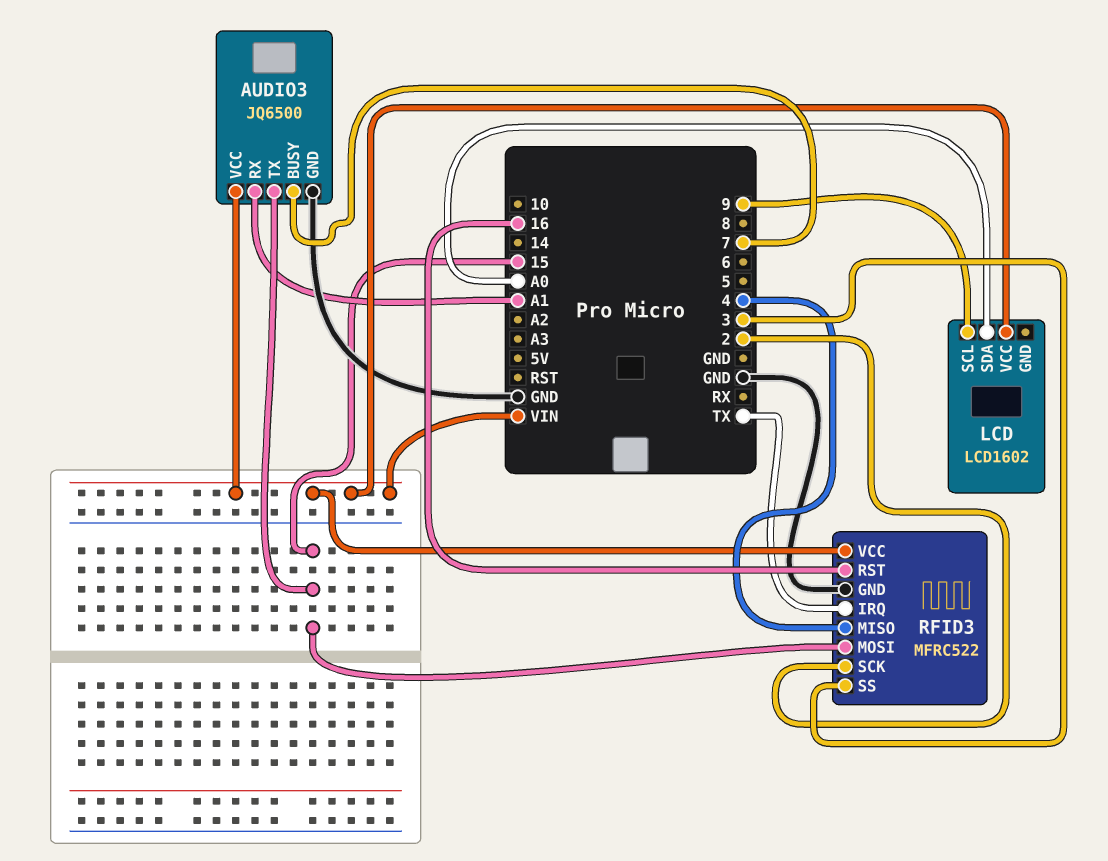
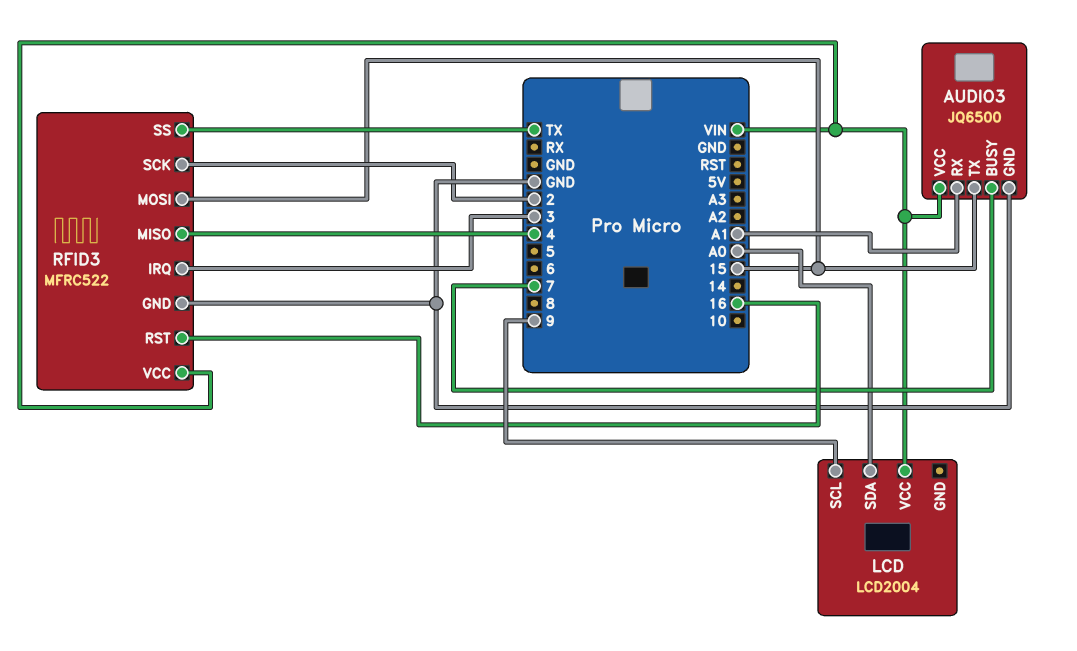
LCD: LCD1602 -> LCD2004
RFID3 pin IRQ: TX -> 3
RFID3 pin SS: 3 -> TX

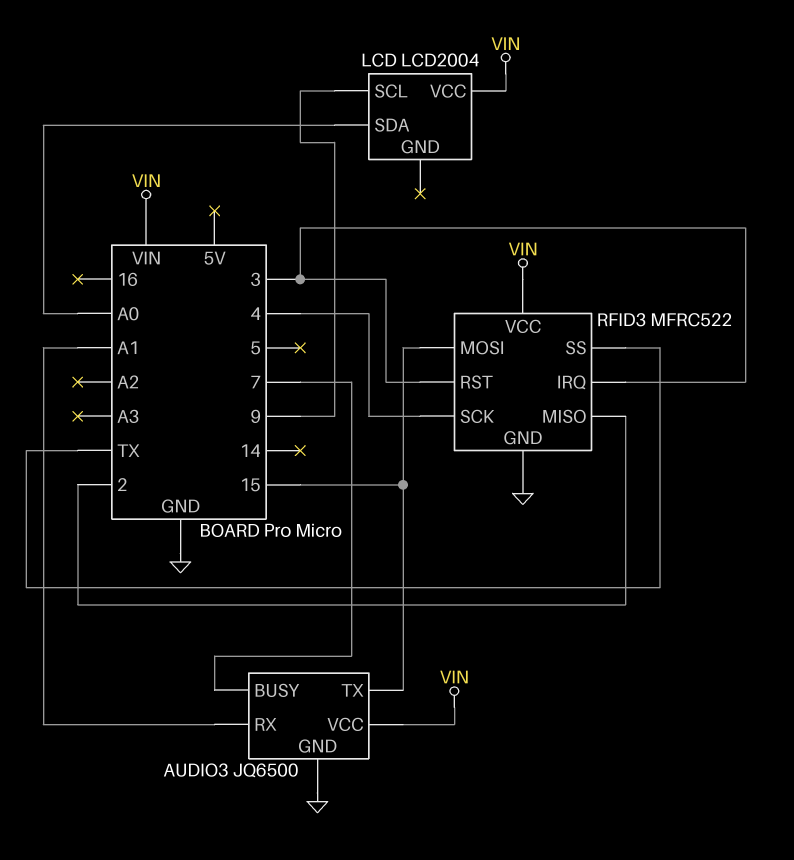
RFID3 pin MISO: 4 -> 2
RFID3 pin RST: 16 -> 3
RFID3 pin SCK: 2 -> 4

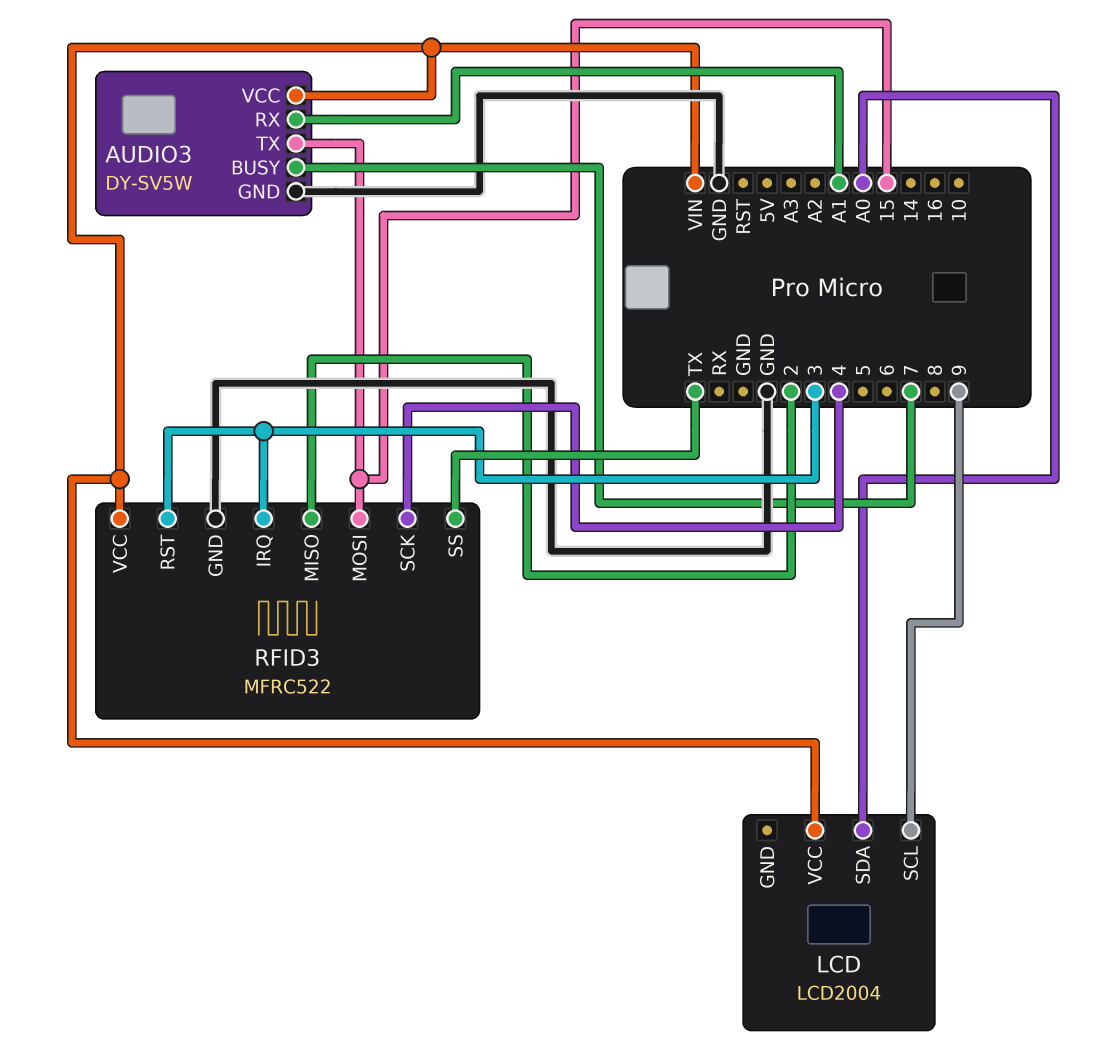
AUDIO3: JQ6500 -> DY-SV5W

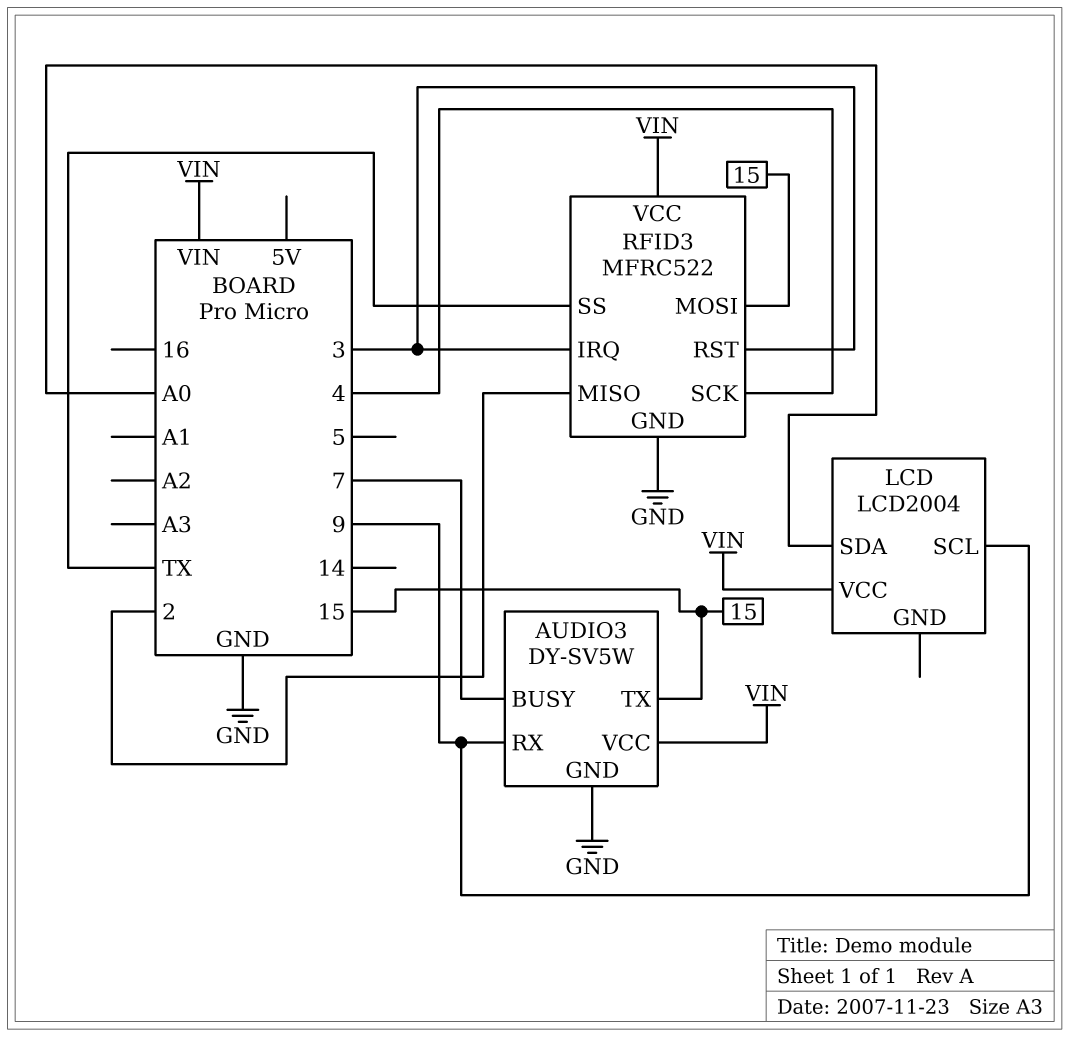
AUDIO3 pin RX: A1 -> 9

